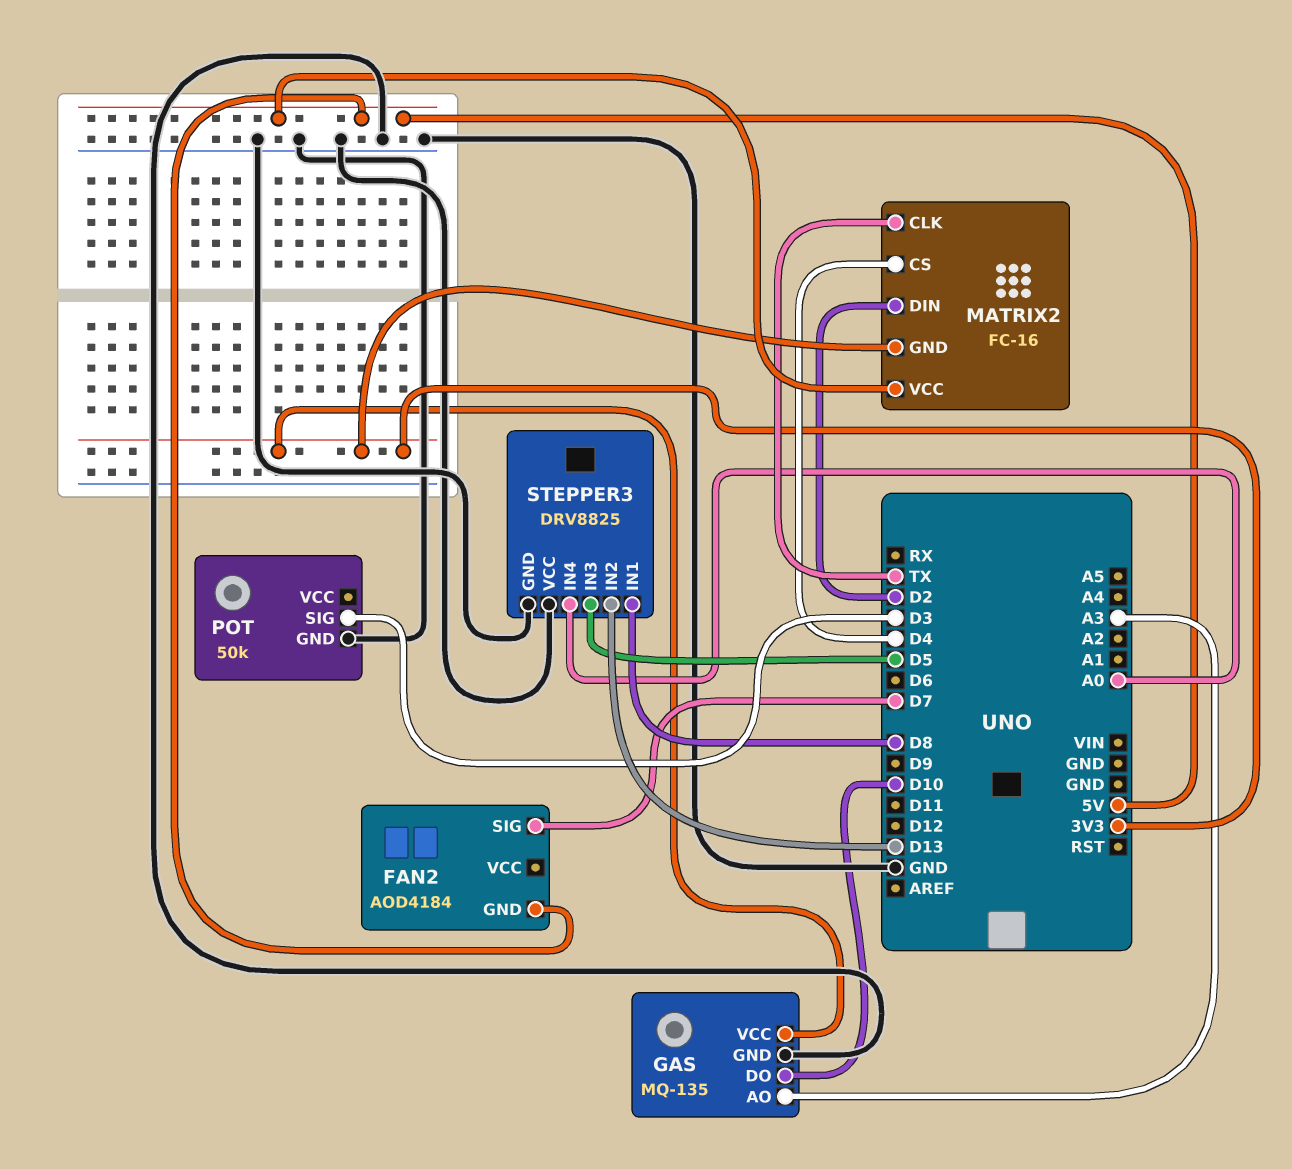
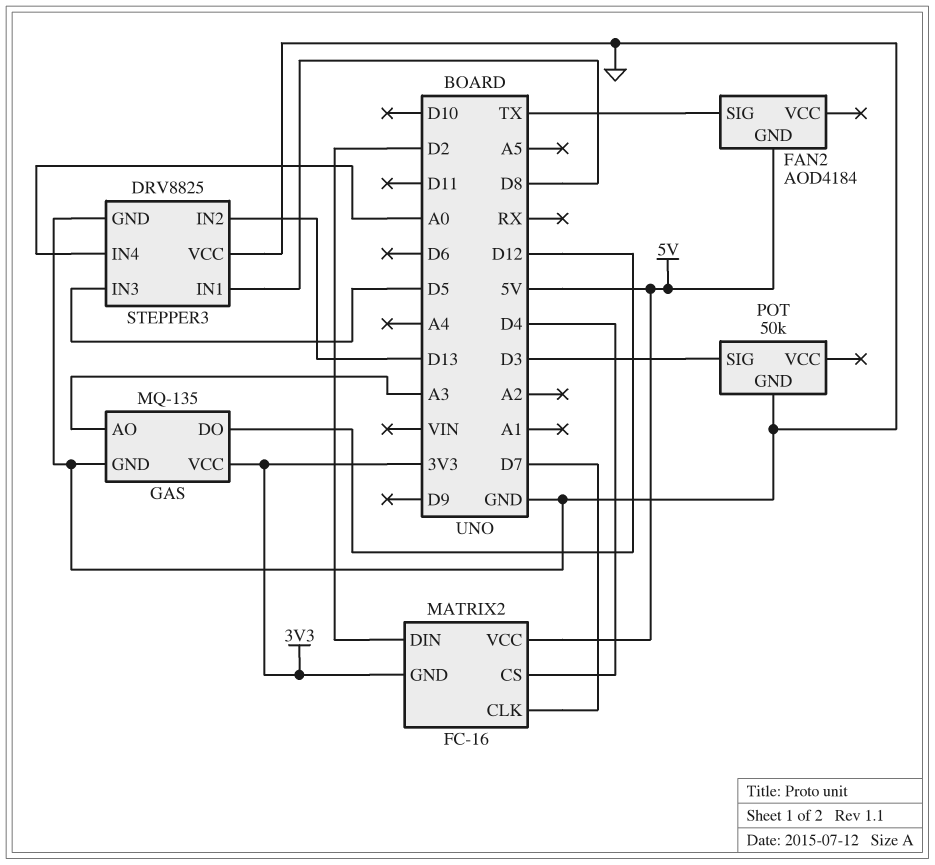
FAN2 pin SIG: D7 -> TX
GAS pin DO: D10 -> D12
MATRIX2 pin CLK: TX -> D7

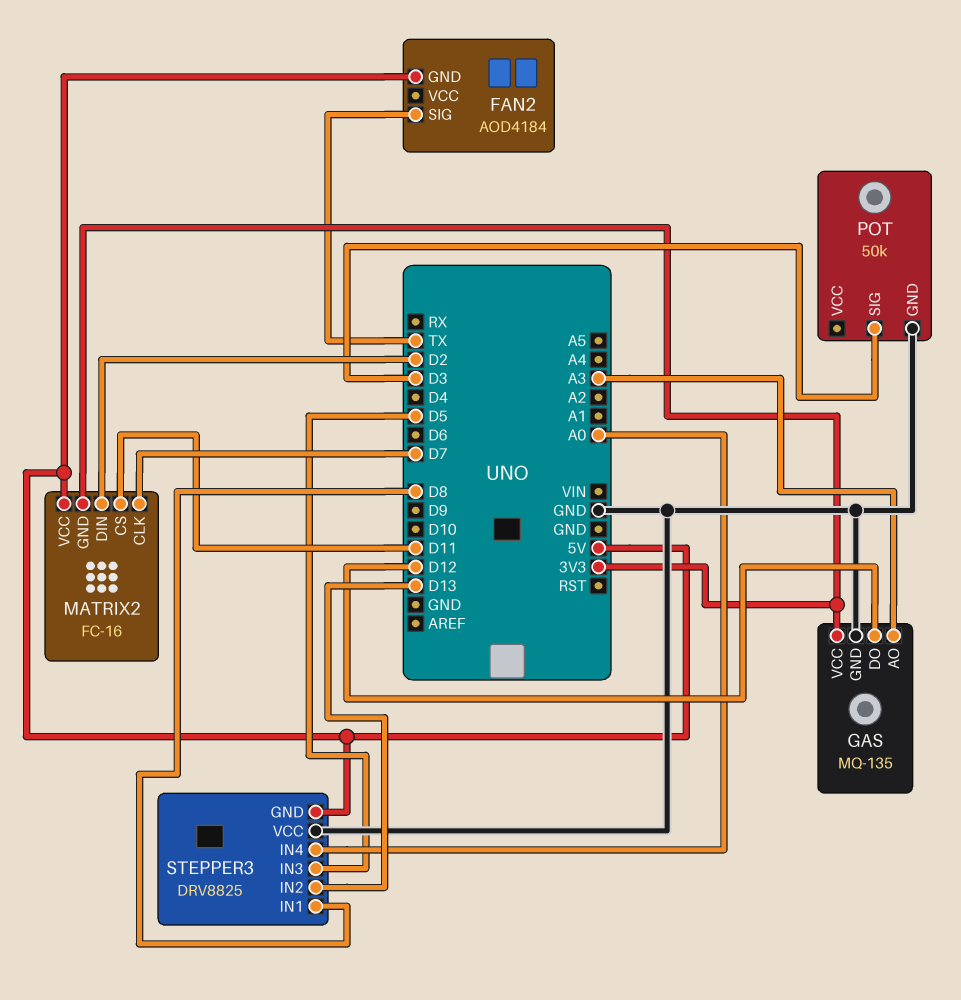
MATRIX2 pin CS: D4 -> D11
STEPPER3 pin GND: GND -> 5V

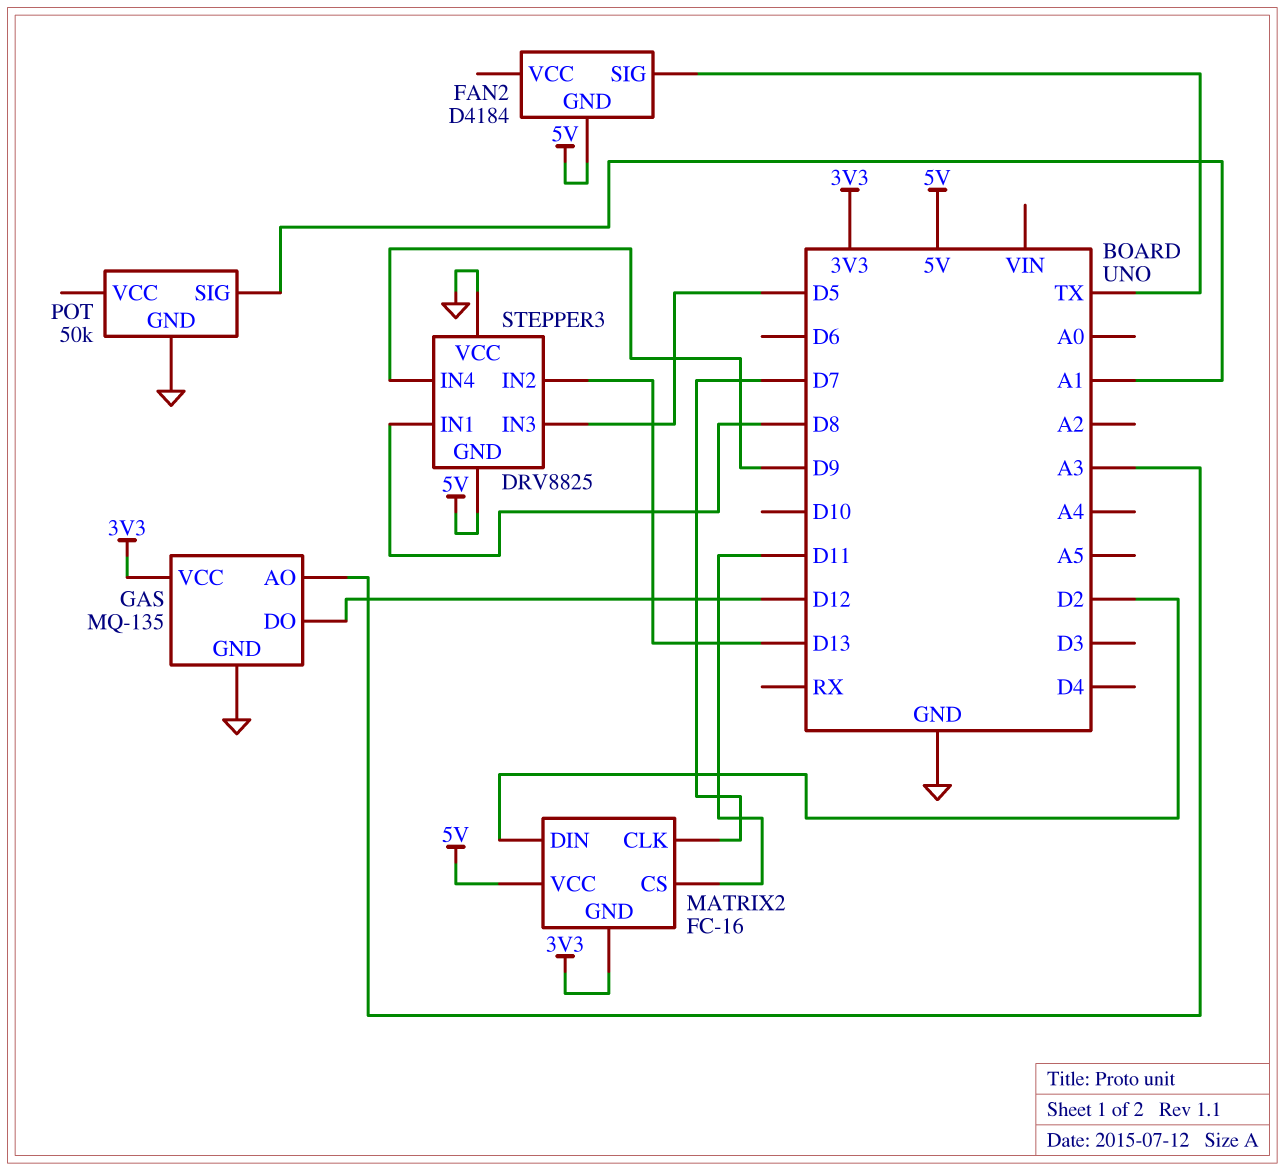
FAN2: AOD4184 -> D4184
POT pin SIG: D3 -> A1
STEPPER3 pin IN4: A0 -> D9

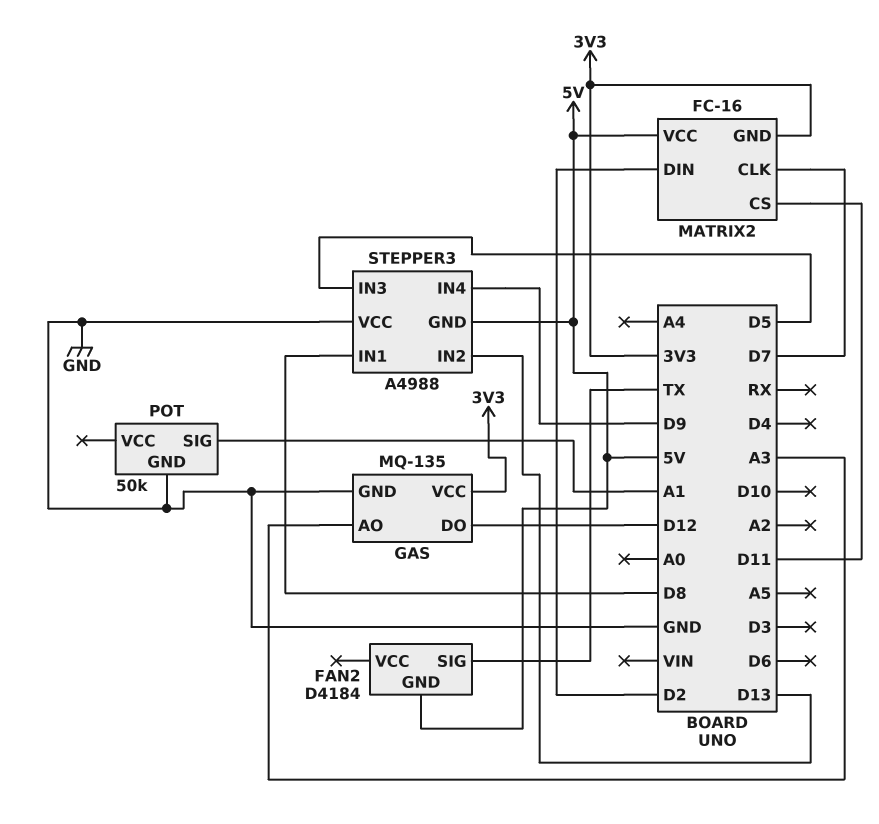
STEPPER3: DRV8825 -> A4988

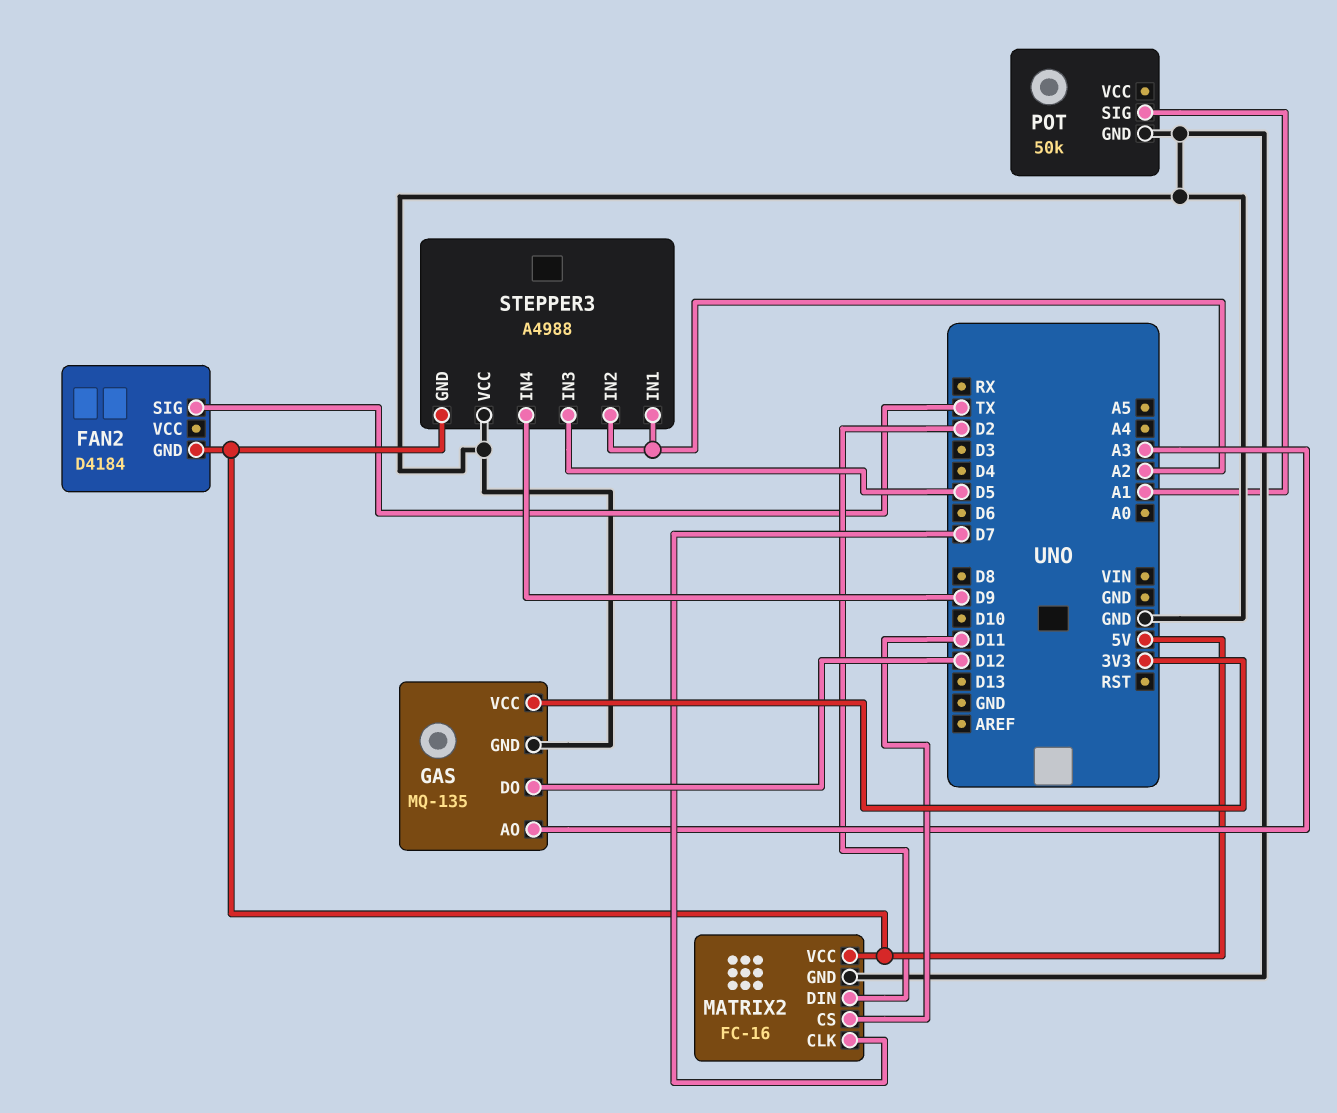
MATRIX2 pin GND: 3V3 -> GND
STEPPER3 pin IN1: D8 -> A2
STEPPER3 pin IN2: D13 -> A2

